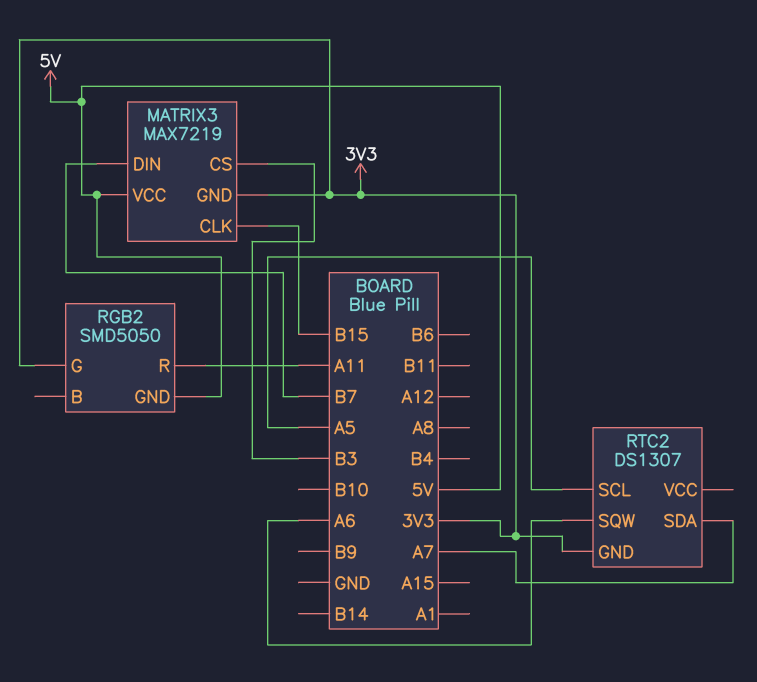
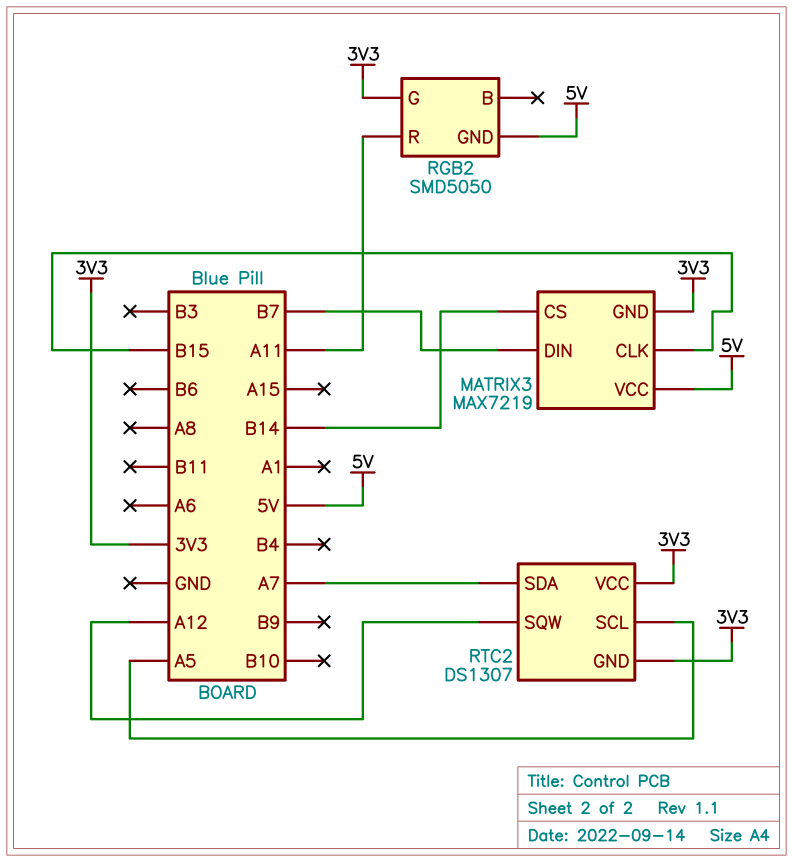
MATRIX3 pin CS: B3 -> B14
RTC2 pin SQW: A6 -> A12
RTC2 pin VCC: none -> 3V3

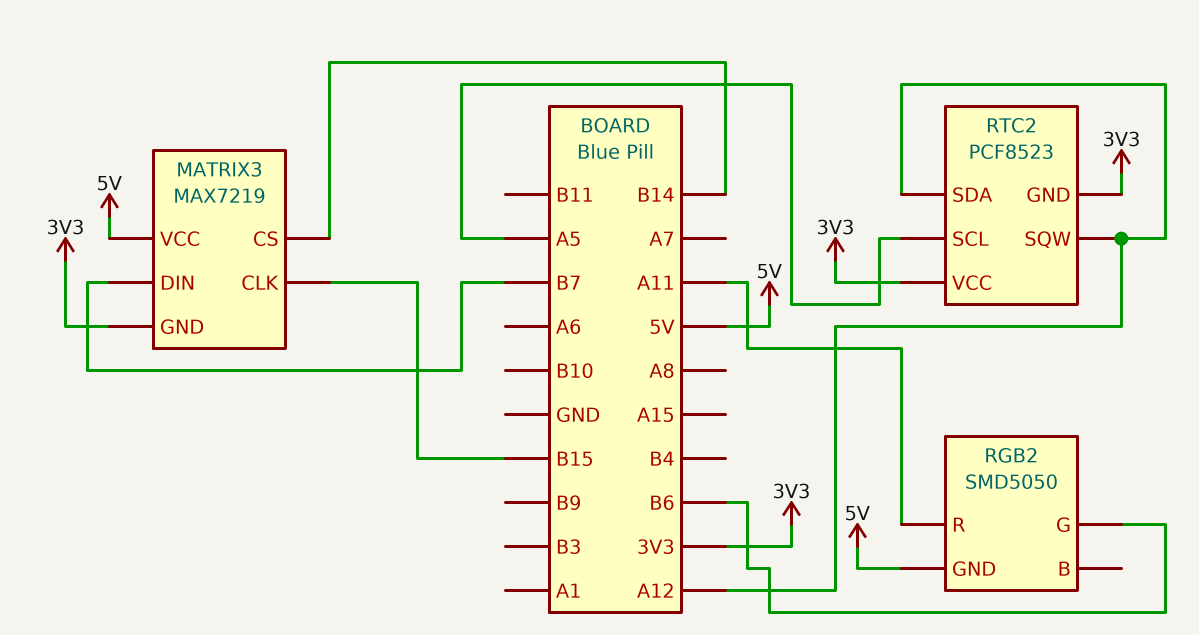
RGB2 pin G: 3V3 -> B6
RTC2: DS1307 -> PCF8523
RTC2 pin SDA: A7 -> A12

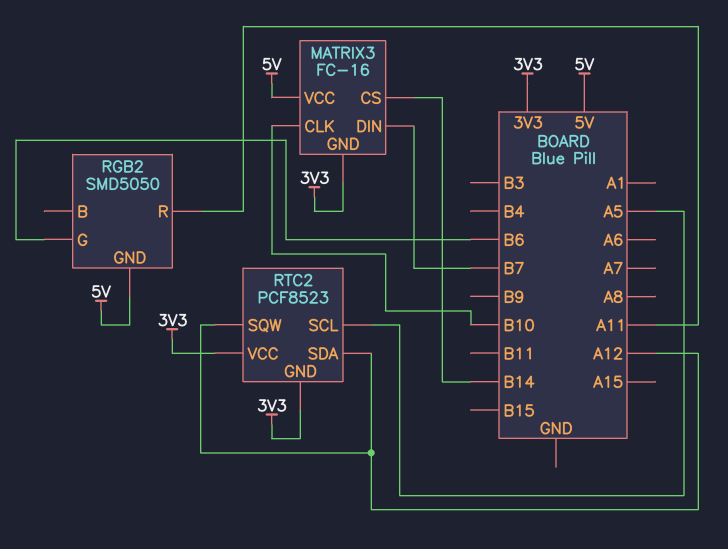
MATRIX3: MAX7219 -> FC-16
MATRIX3 pin CLK: B15 -> B10

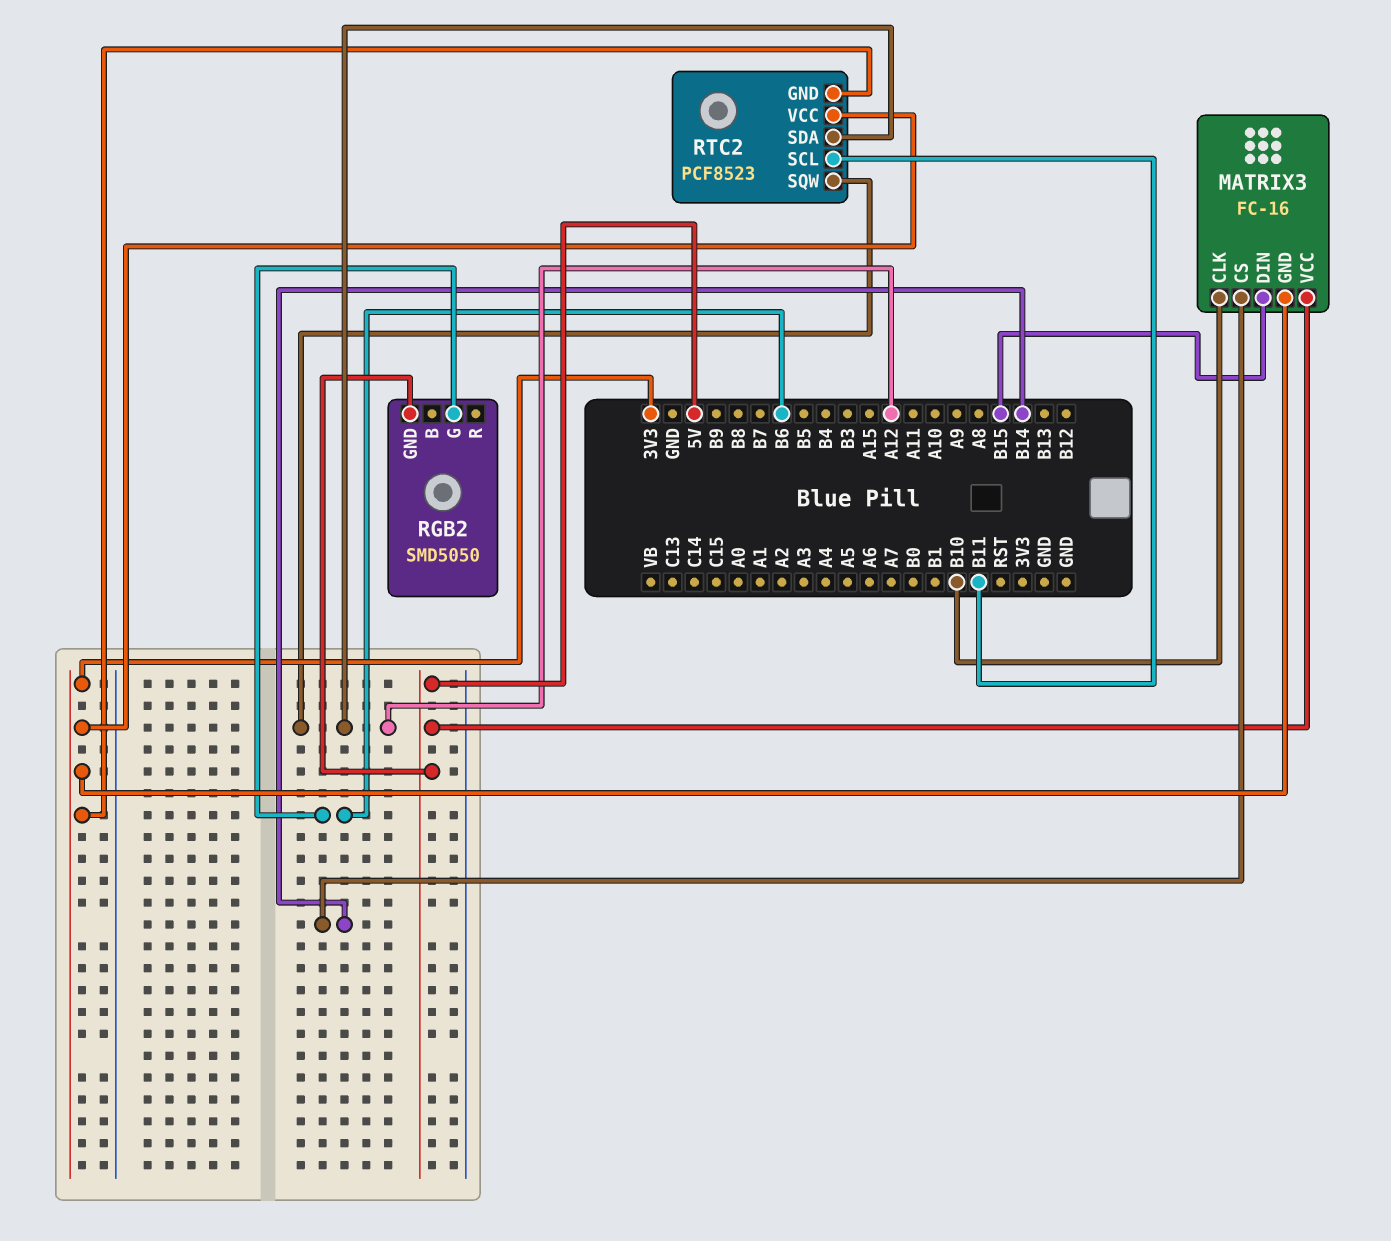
MATRIX3 pin DIN: B7 -> B15
RGB2 pin R: A11 -> none
RTC2 pin SCL: A5 -> B11

